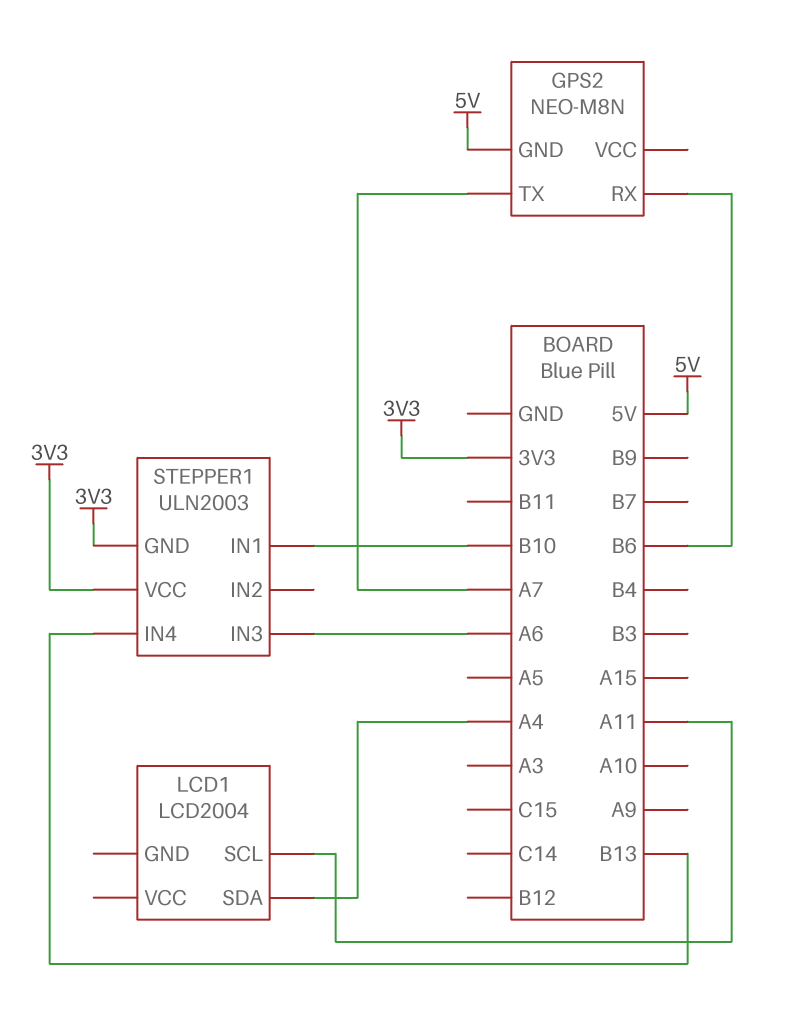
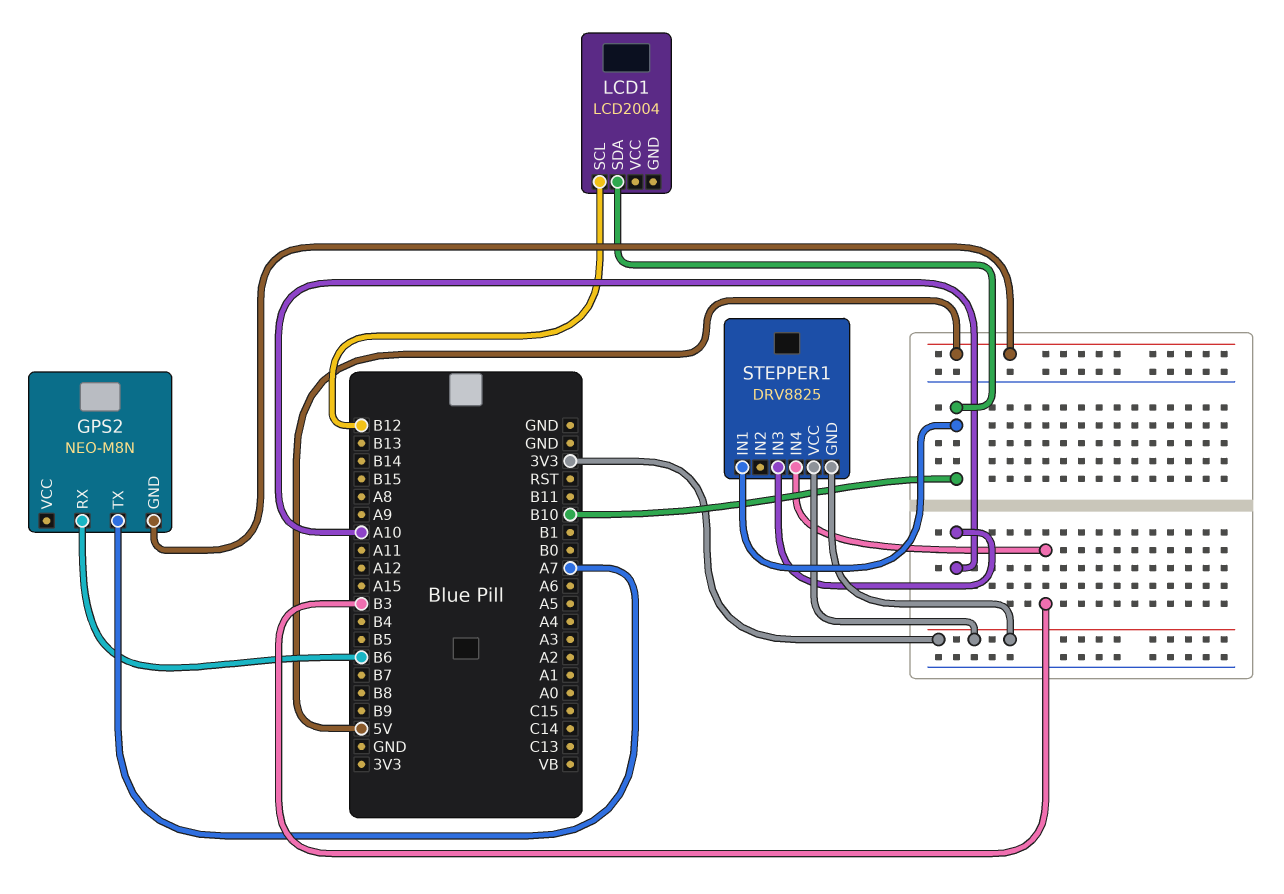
LCD1 pin SCL: A11 -> B12
LCD1 pin SDA: A4 -> B10
STEPPER1: ULN2003 -> DRV8825
STEPPER1 pin IN3: A6 -> A10
STEPPER1 pin IN4: B13 -> B3

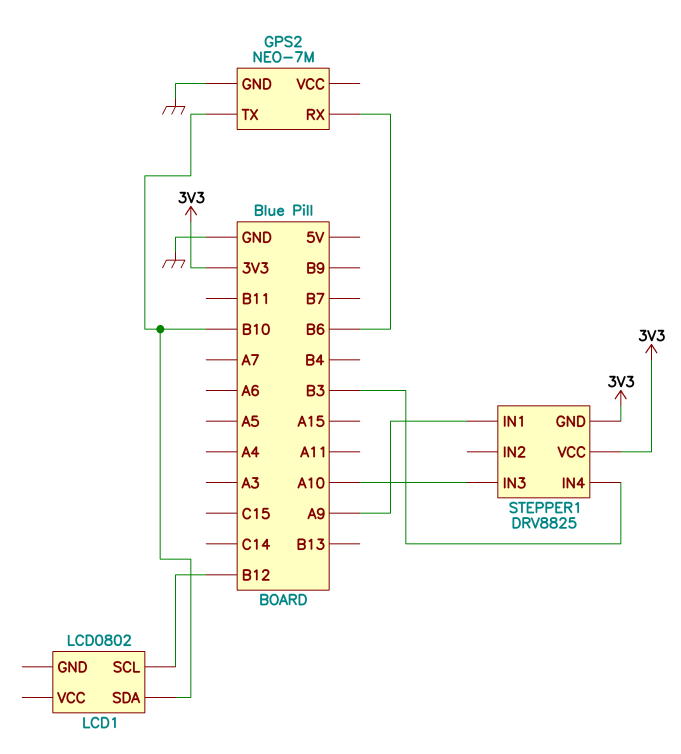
GPS2: NEO-M8N -> NEO-7M
GPS2 pin GND: 5V -> GND
GPS2 pin TX: A7 -> B10
LCD1: LCD2004 -> LCD0802
STEPPER1 pin IN1: B10 -> A9

